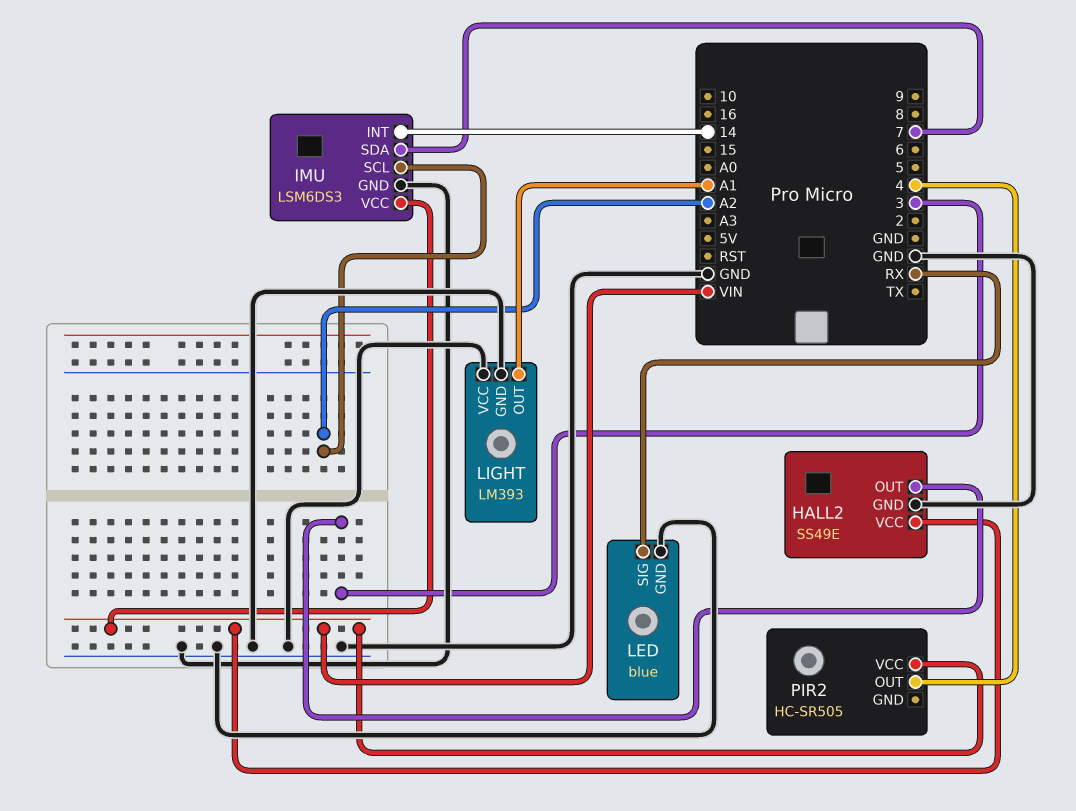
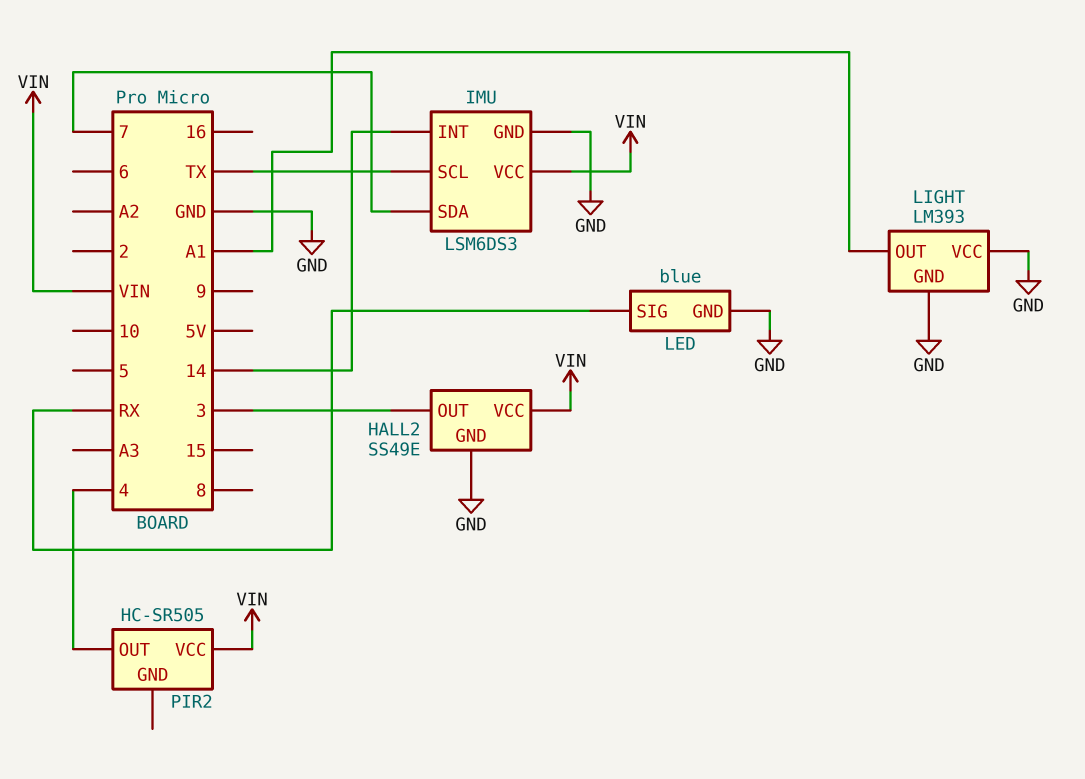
IMU pin SCL: A2 -> TX

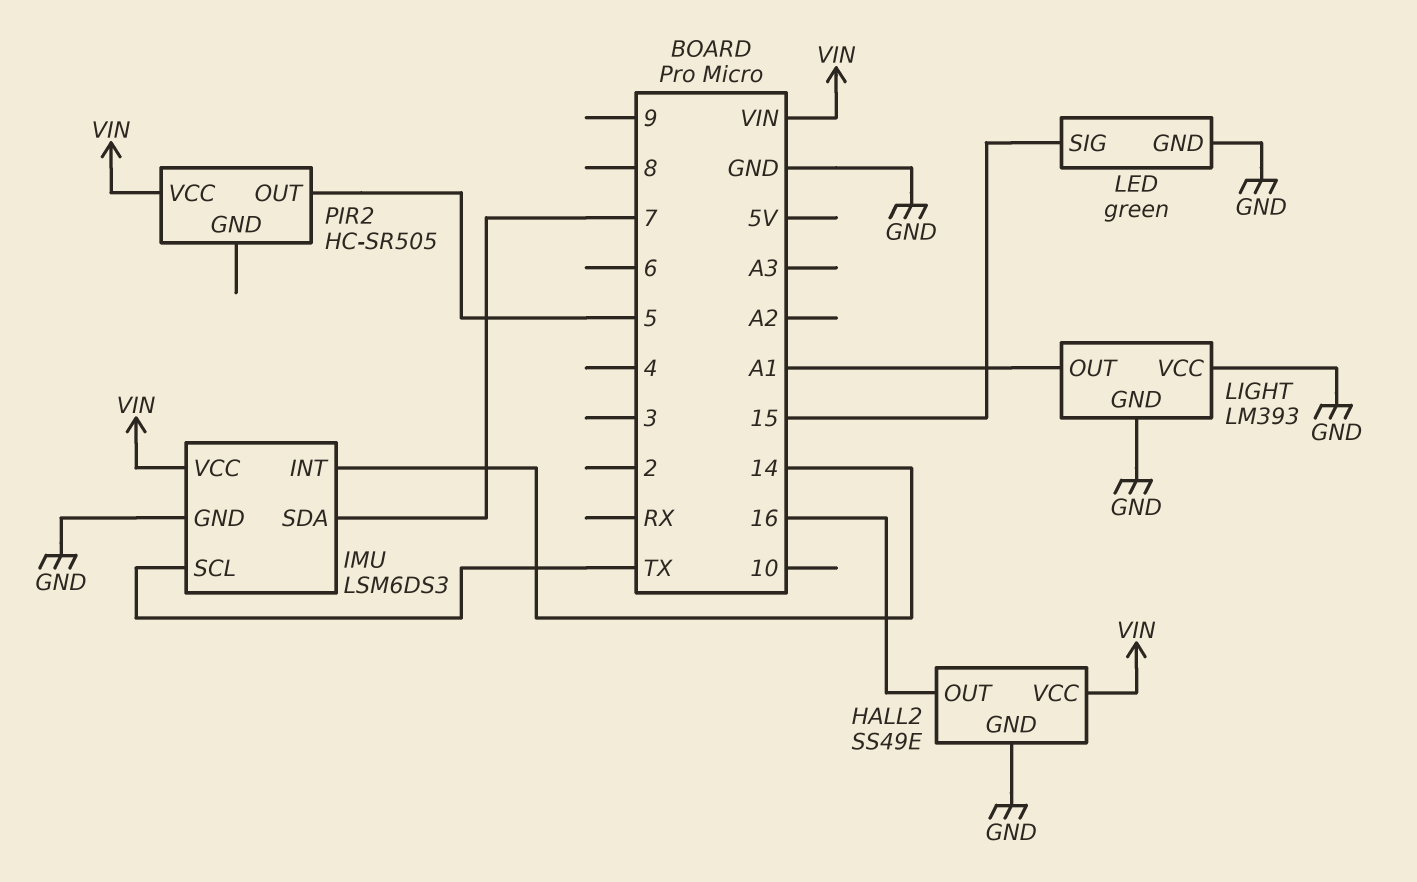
HALL2 pin OUT: 3 -> 16
LED: blue -> green
LED pin SIG: RX -> 15
PIR2 pin OUT: 4 -> 5

